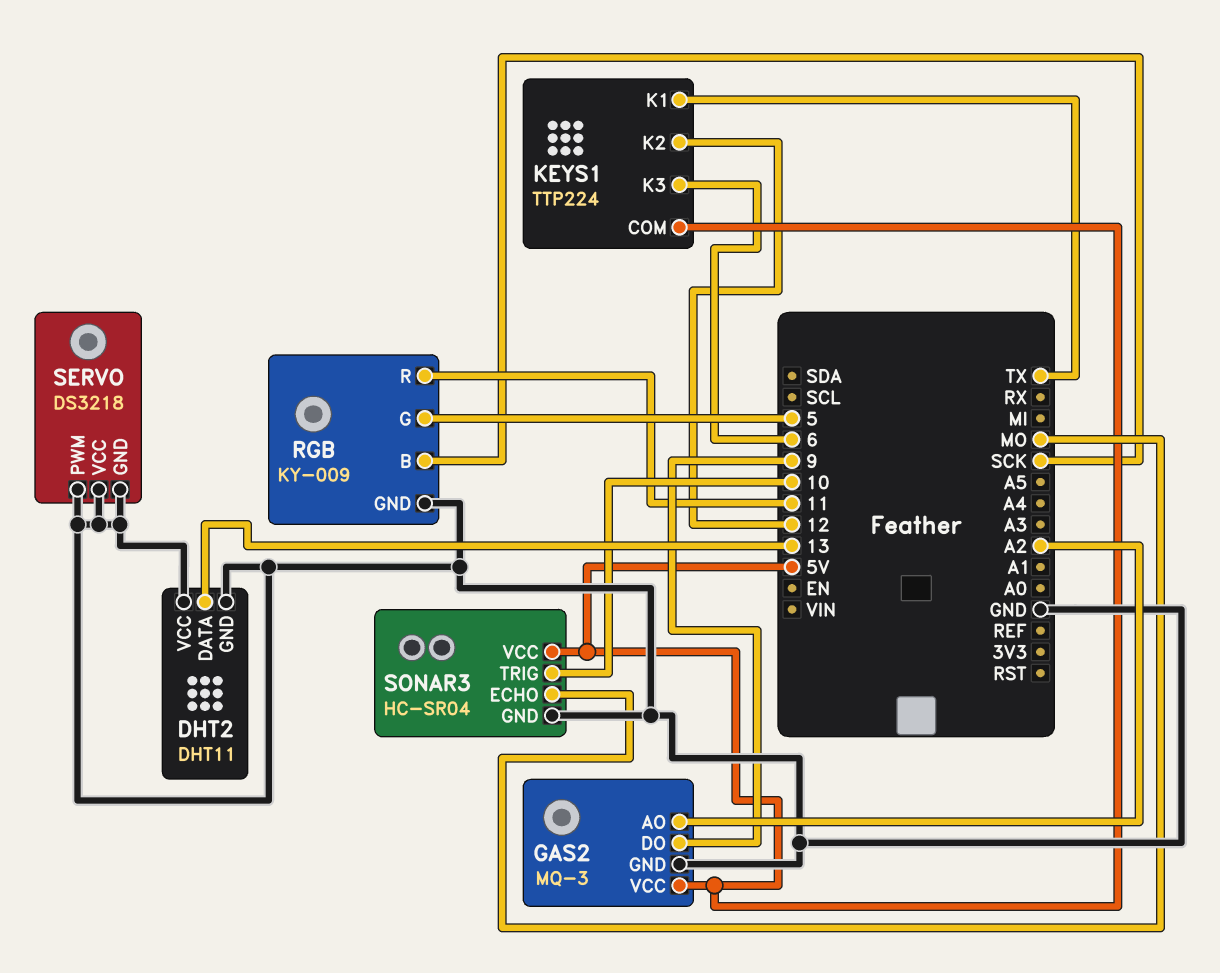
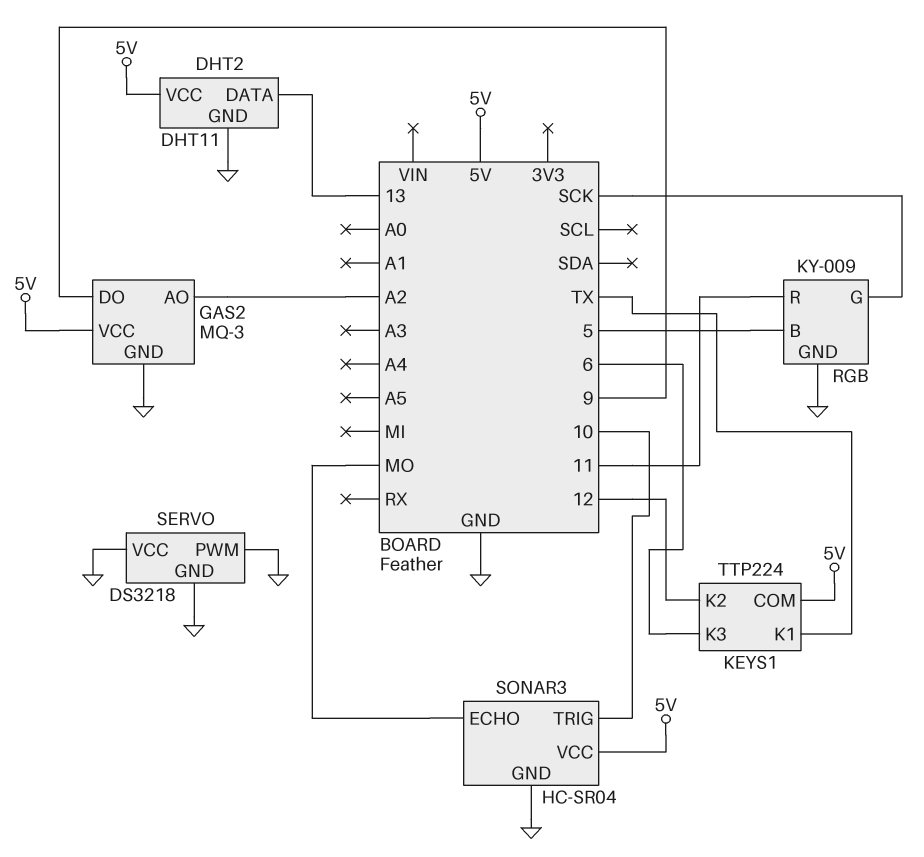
DHT2 pin VCC: GND -> 5V
RGB pin B: SCK -> 5
RGB pin G: 5 -> SCK

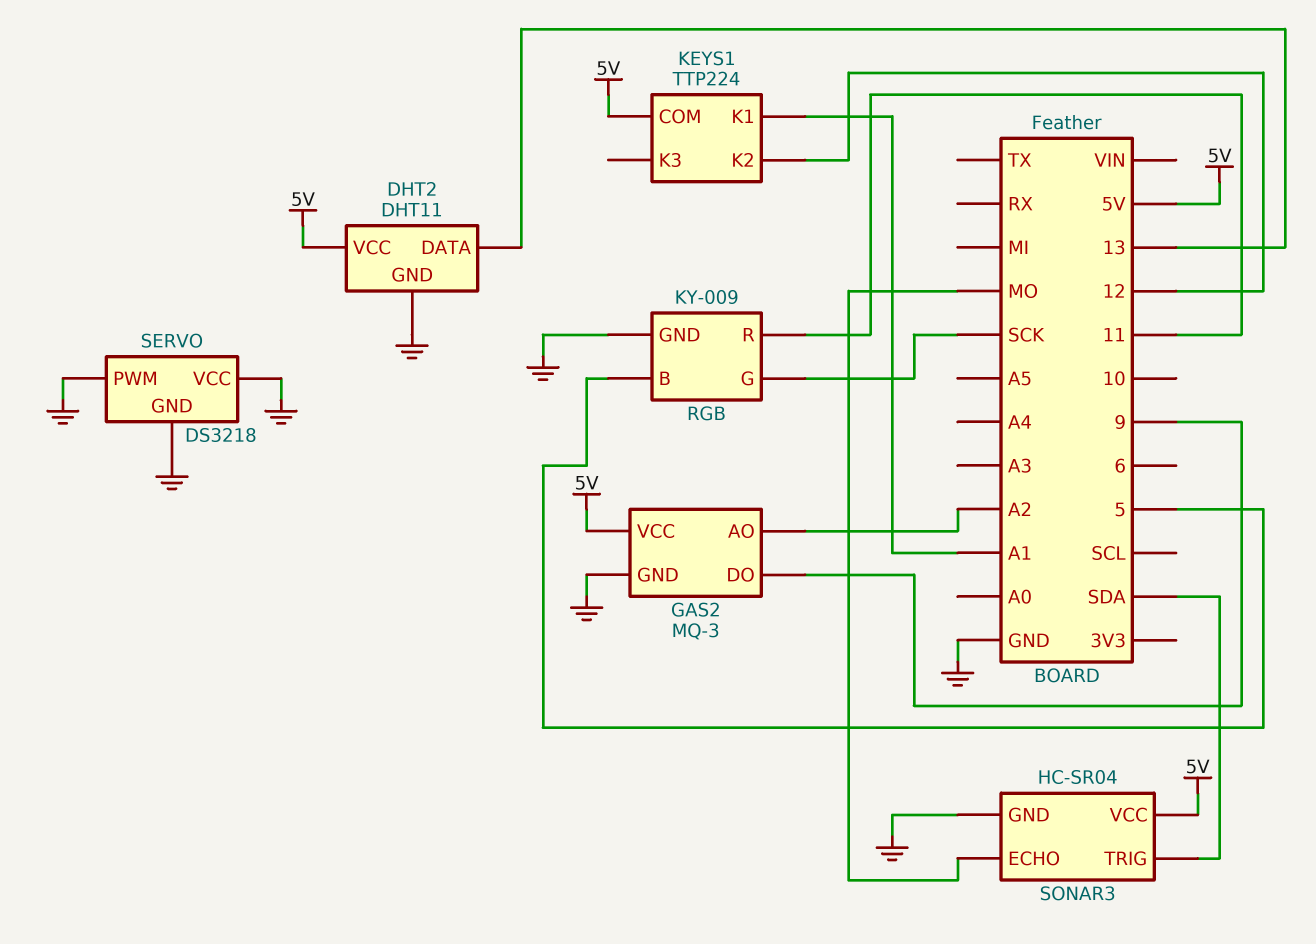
KEYS1 pin K1: TX -> A1
KEYS1 pin K3: 6 -> none
SONAR3 pin TRIG: 10 -> SDA

